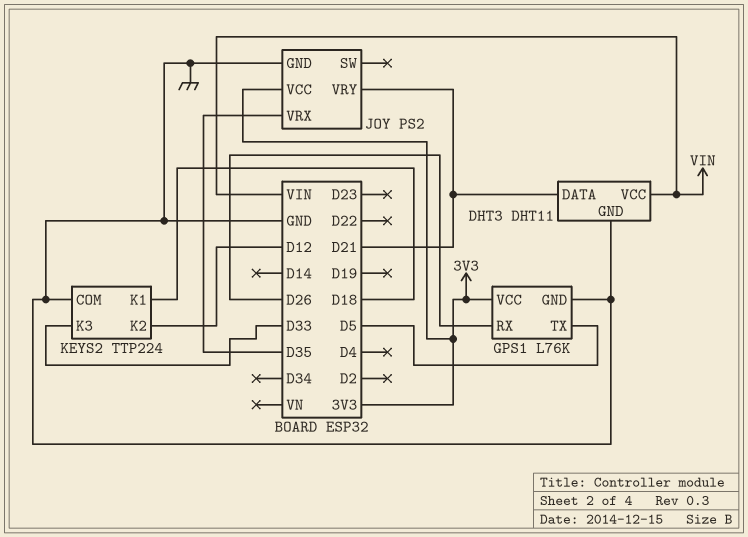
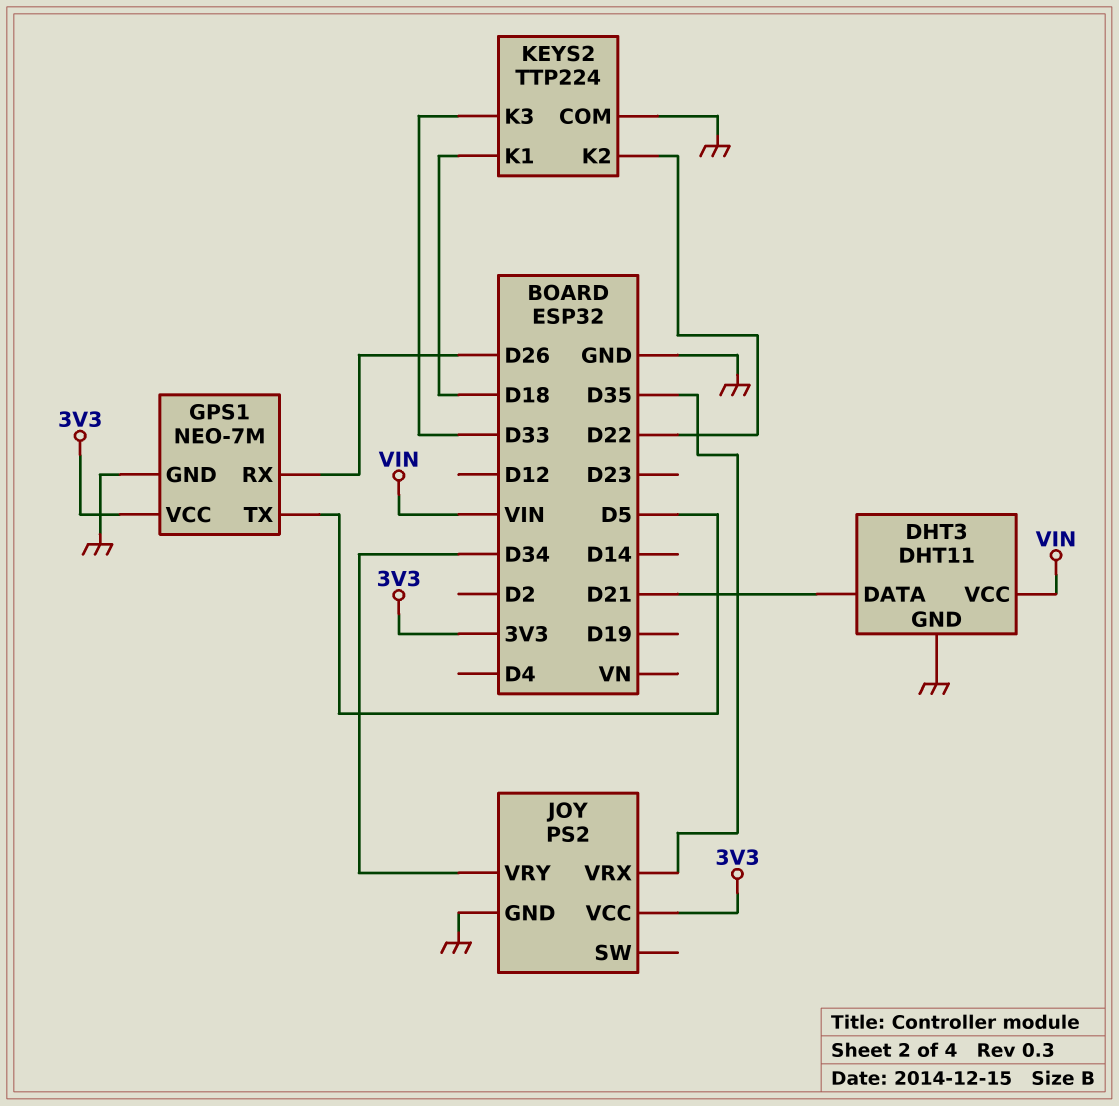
GPS1: L76K -> NEO-7M
JOY pin VRY: D21 -> D34
KEYS2 pin K2: D12 -> D22

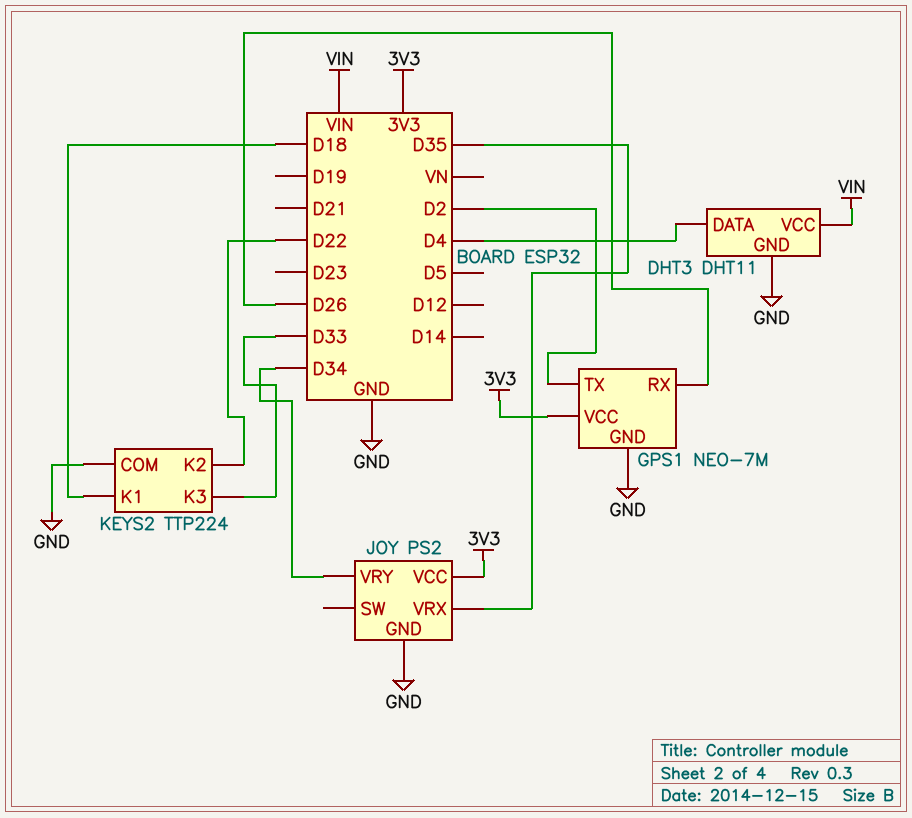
DHT3 pin DATA: D21 -> D4
GPS1 pin TX: D5 -> D2

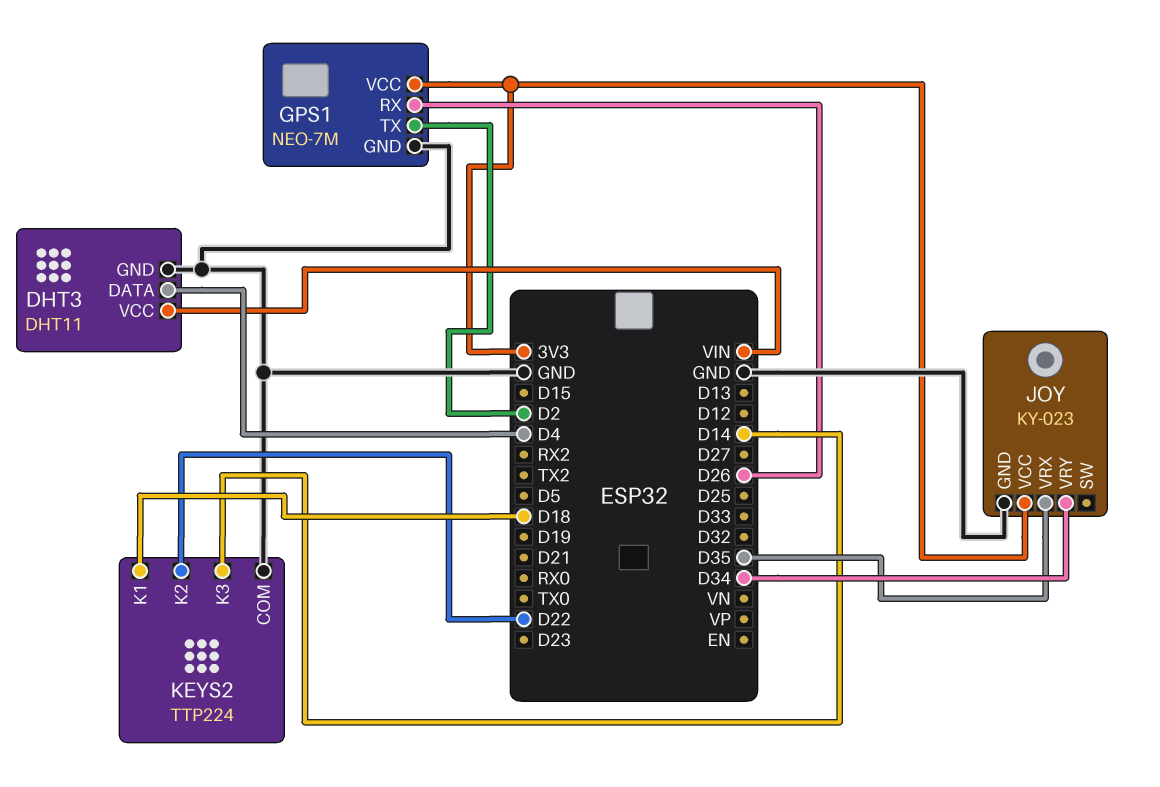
JOY: PS2 -> KY-023
KEYS2 pin K3: D33 -> D14

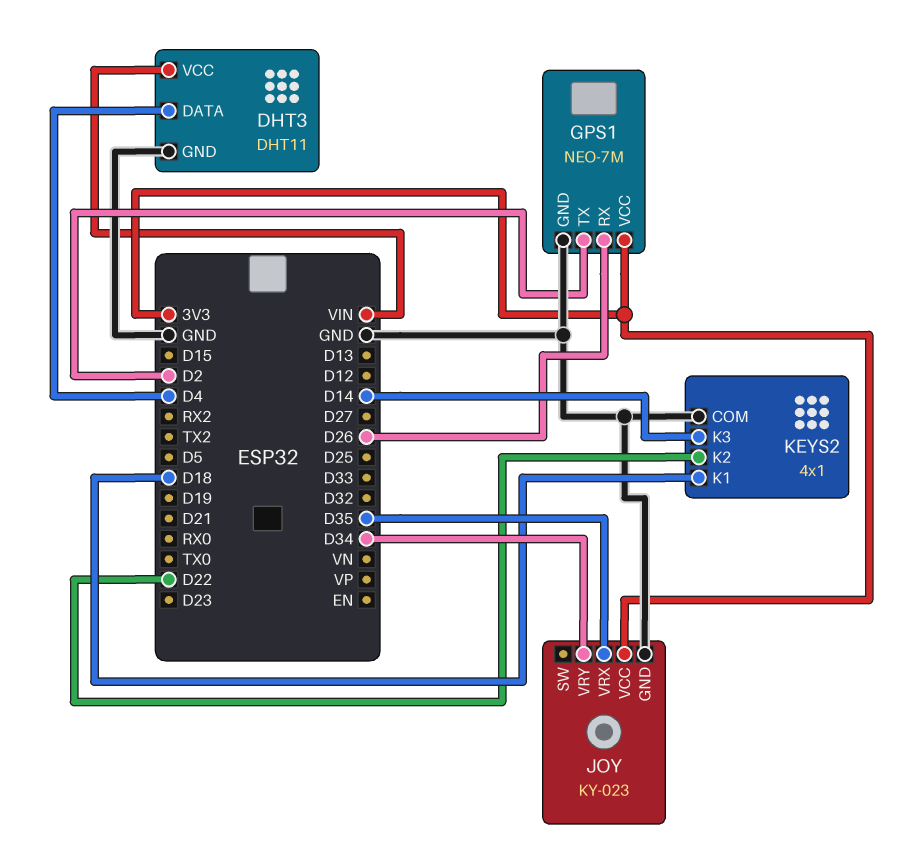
KEYS2: TTP224 -> 4x1

